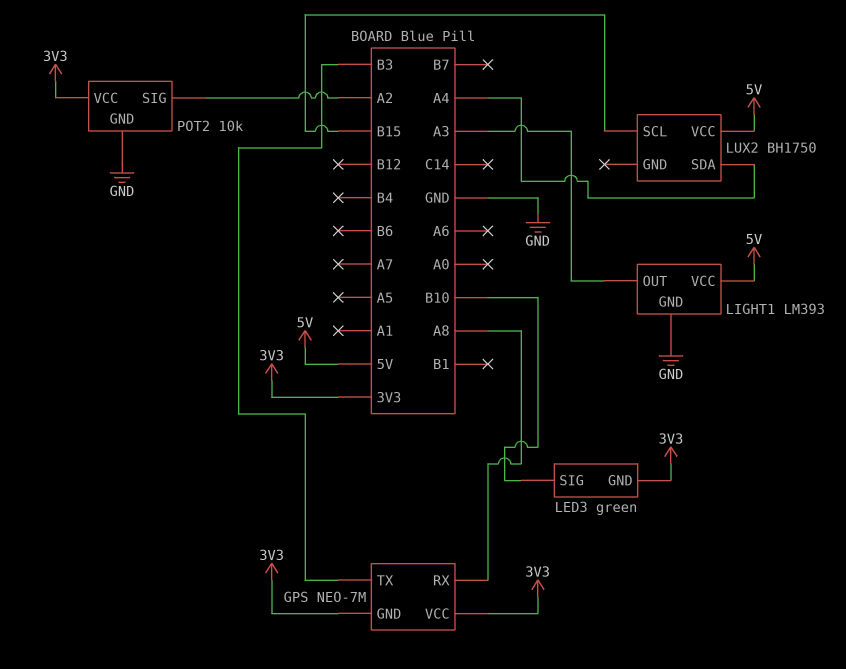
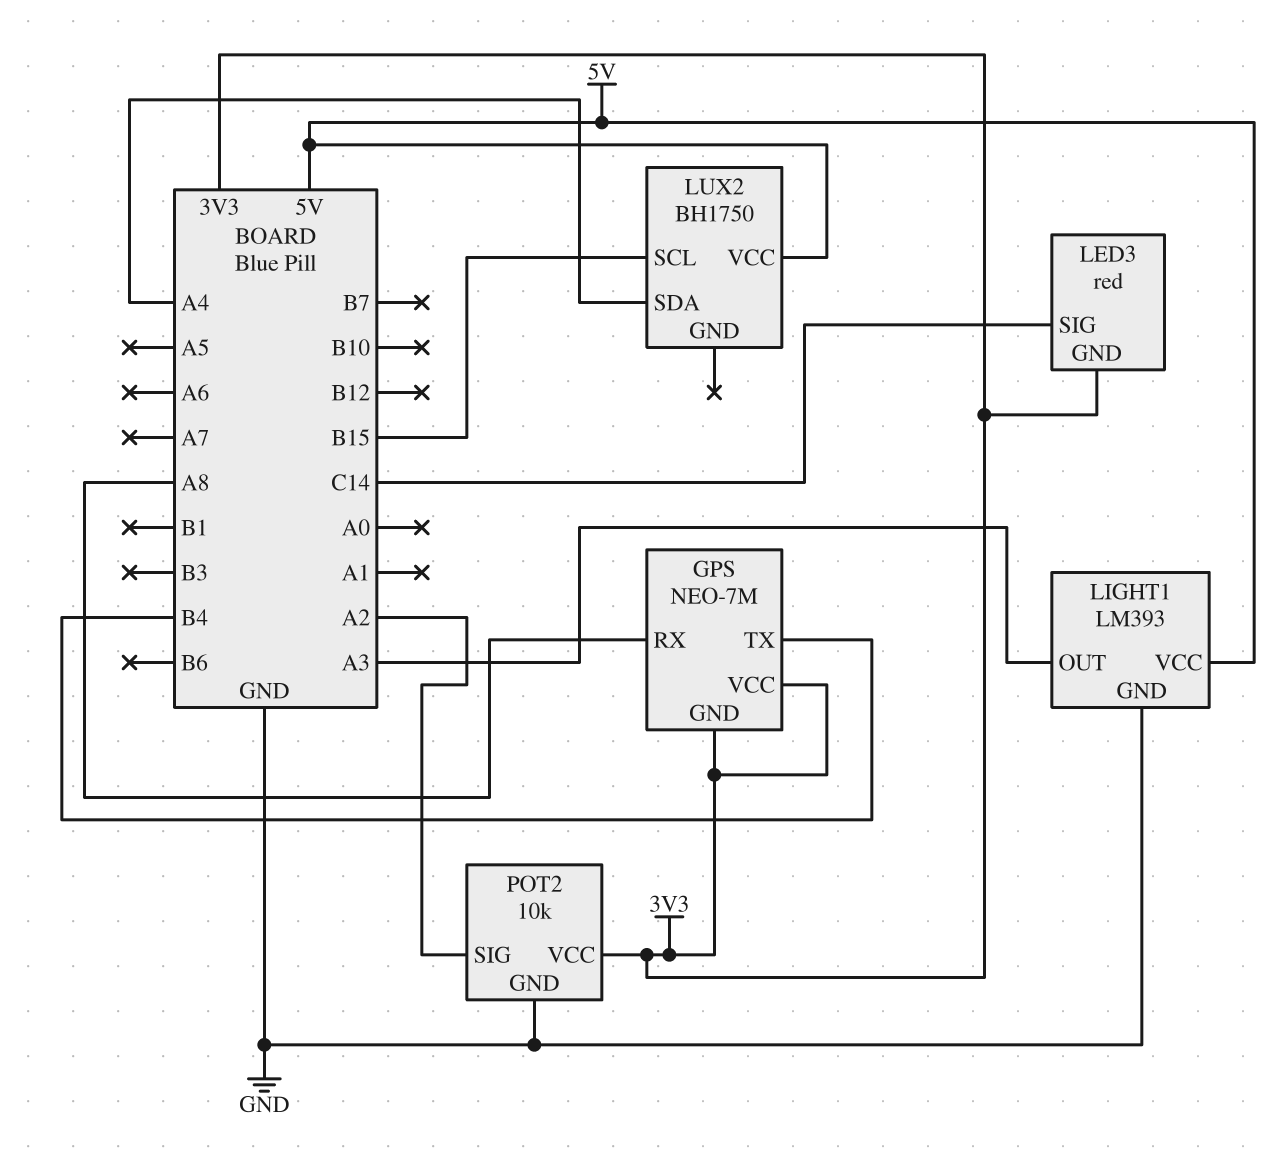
GPS pin TX: B3 -> B4
LED3: green -> red
LED3 pin SIG: B10 -> C14

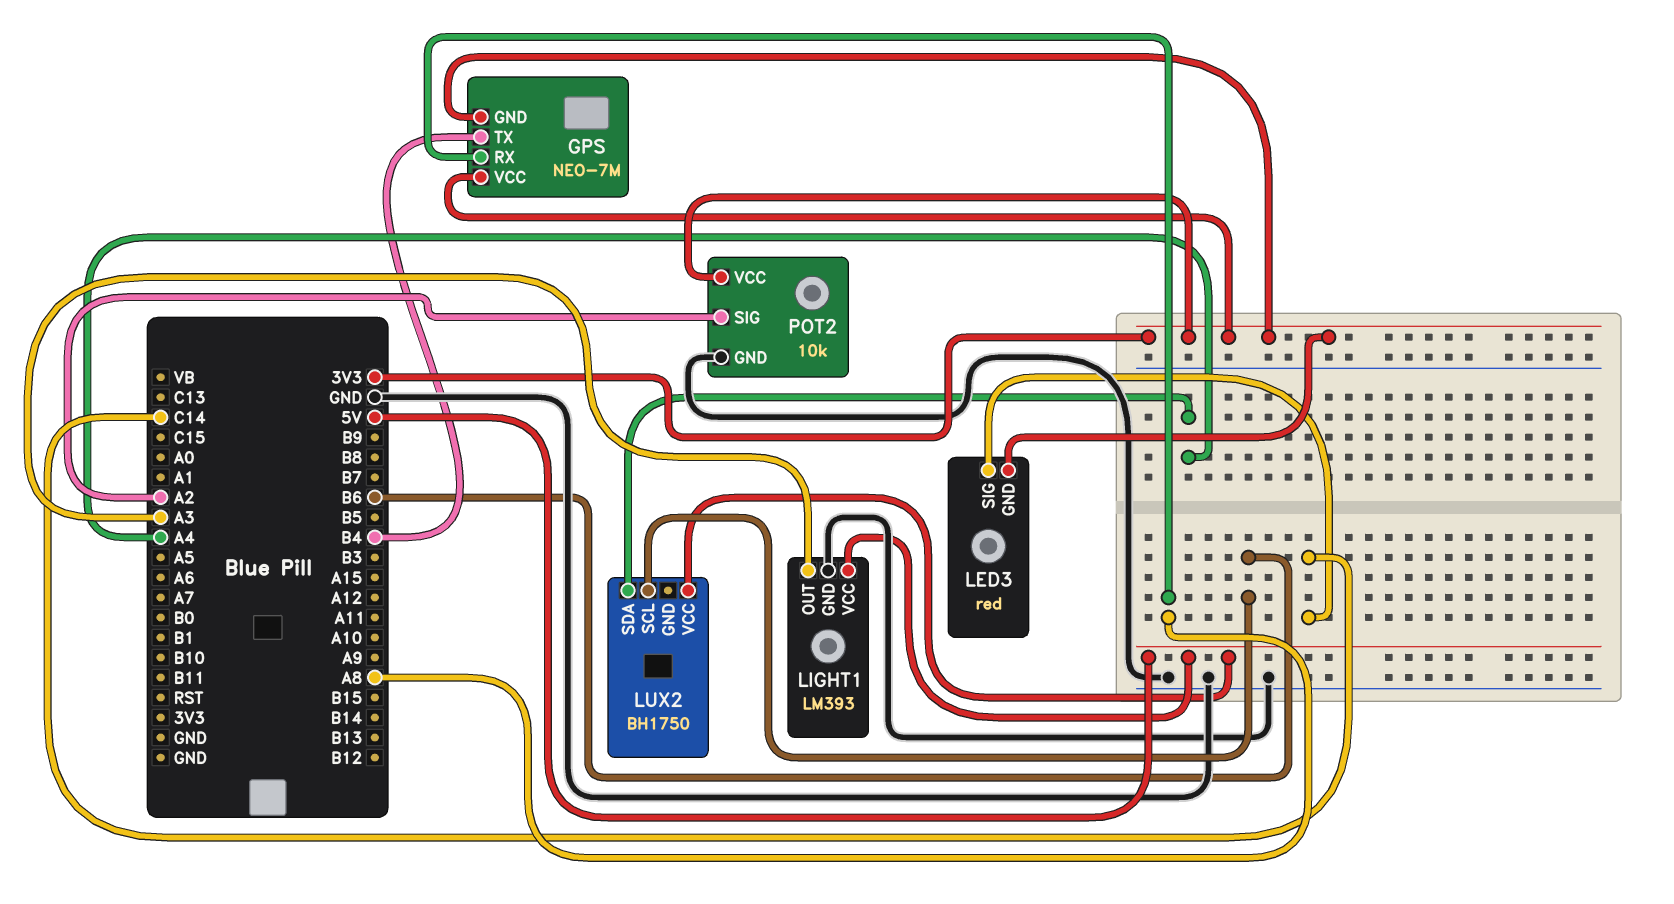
LUX2 pin SCL: B15 -> B6

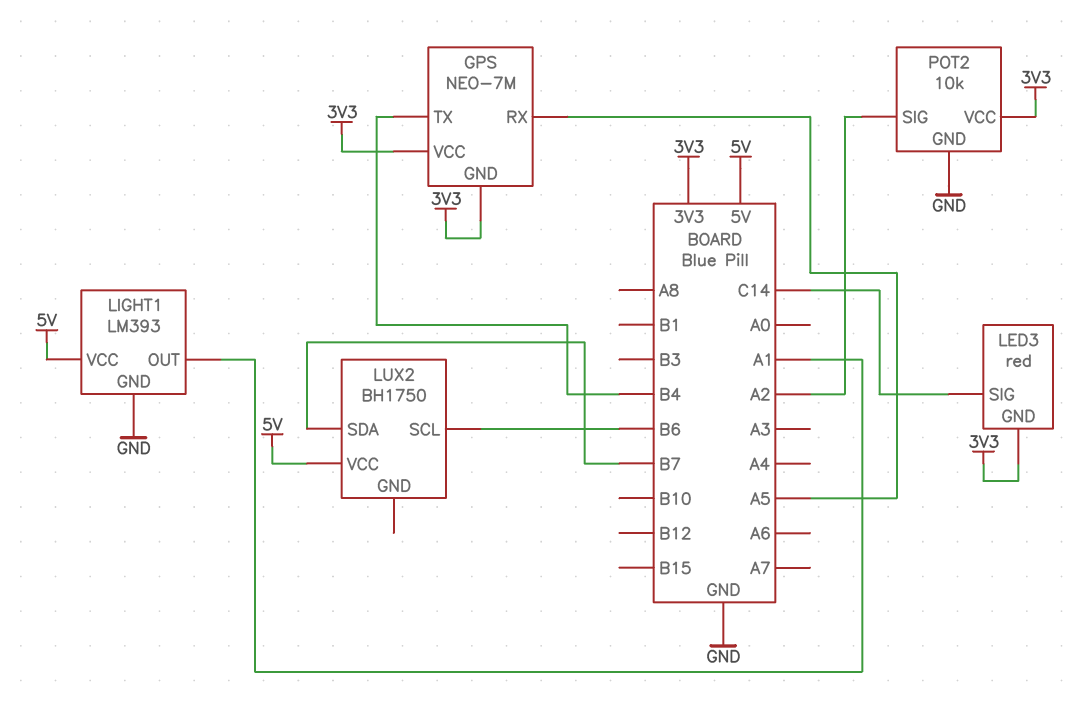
GPS pin RX: A8 -> A5
LIGHT1 pin OUT: A3 -> A1
LUX2 pin SDA: A4 -> B7

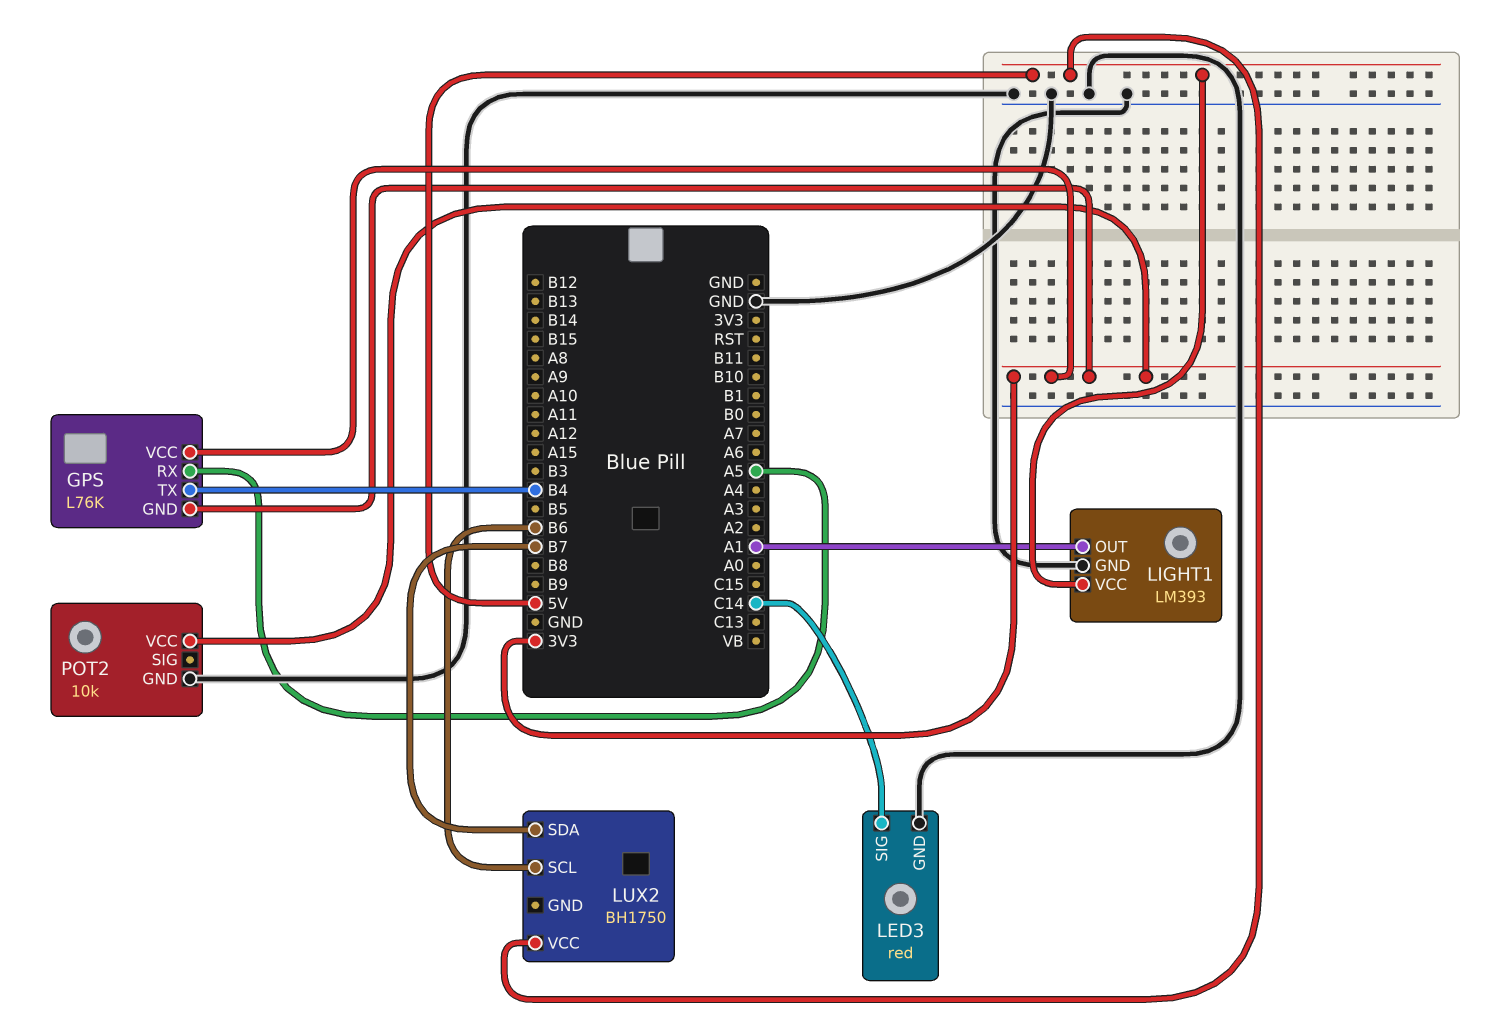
GPS: NEO-7M -> L76K
LED3 pin GND: 3V3 -> GND
POT2 pin SIG: A2 -> none

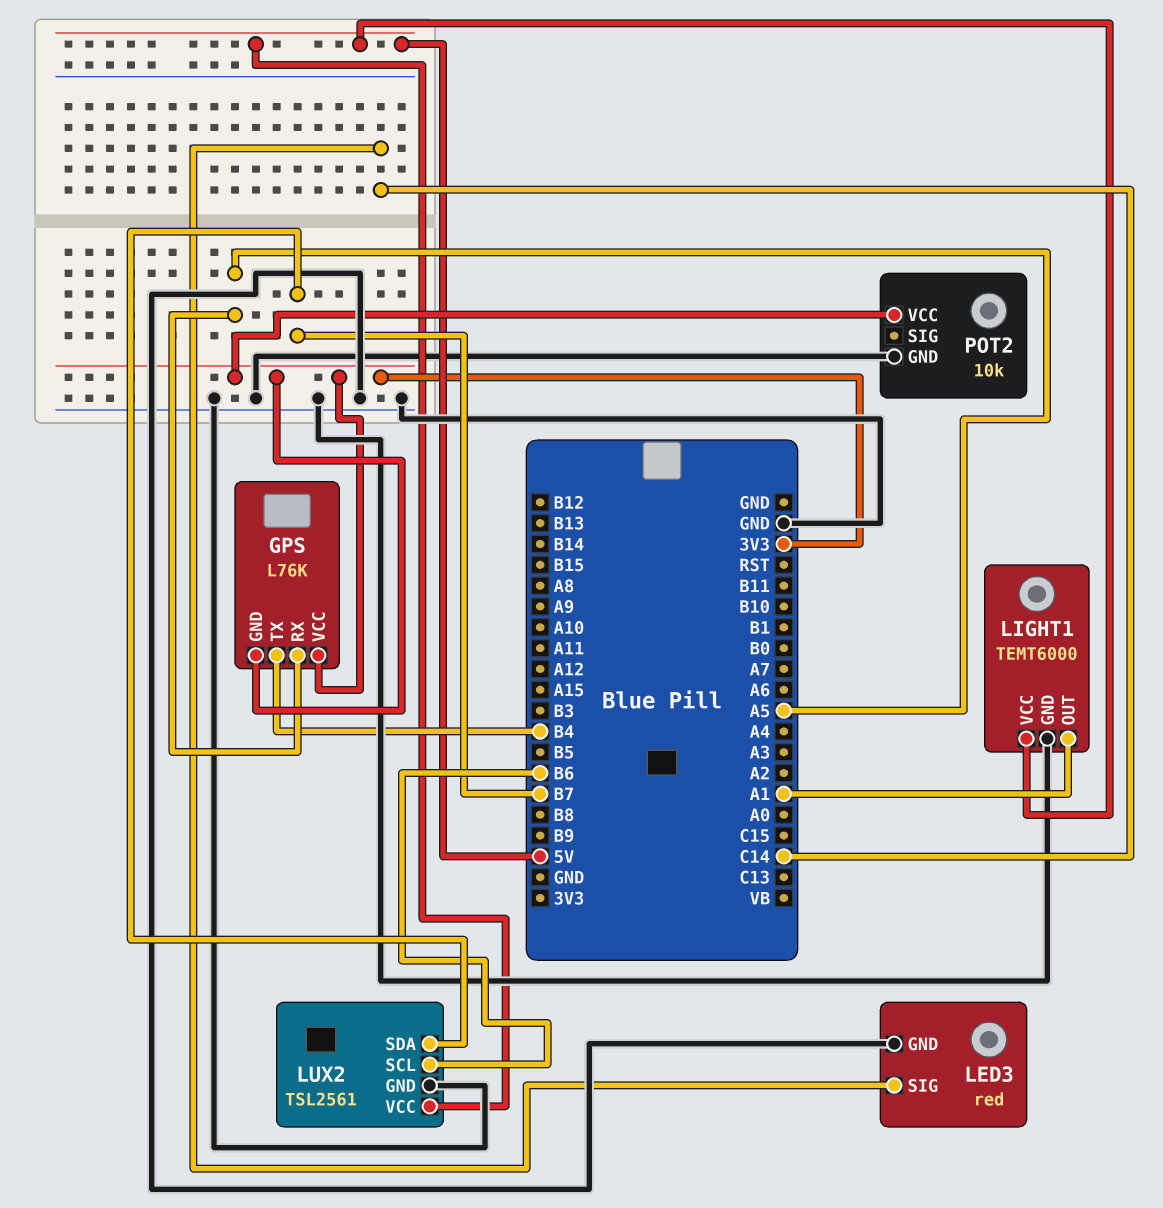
LIGHT1: LM393 -> TEMT6000
LUX2: BH1750 -> TSL2561
LUX2 pin GND: none -> GND

